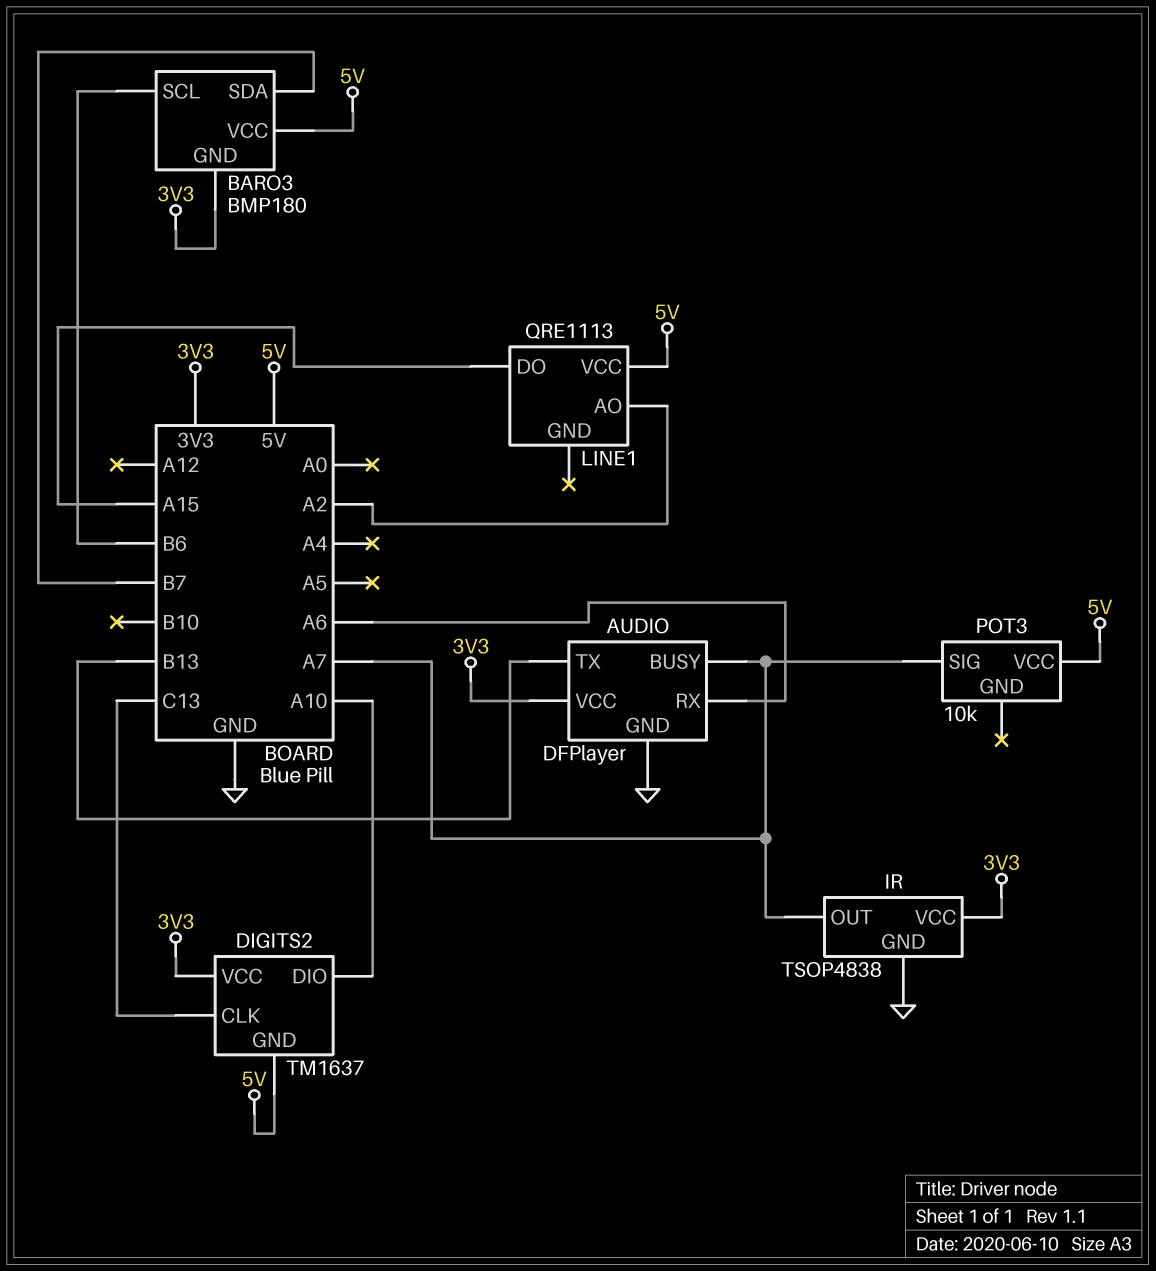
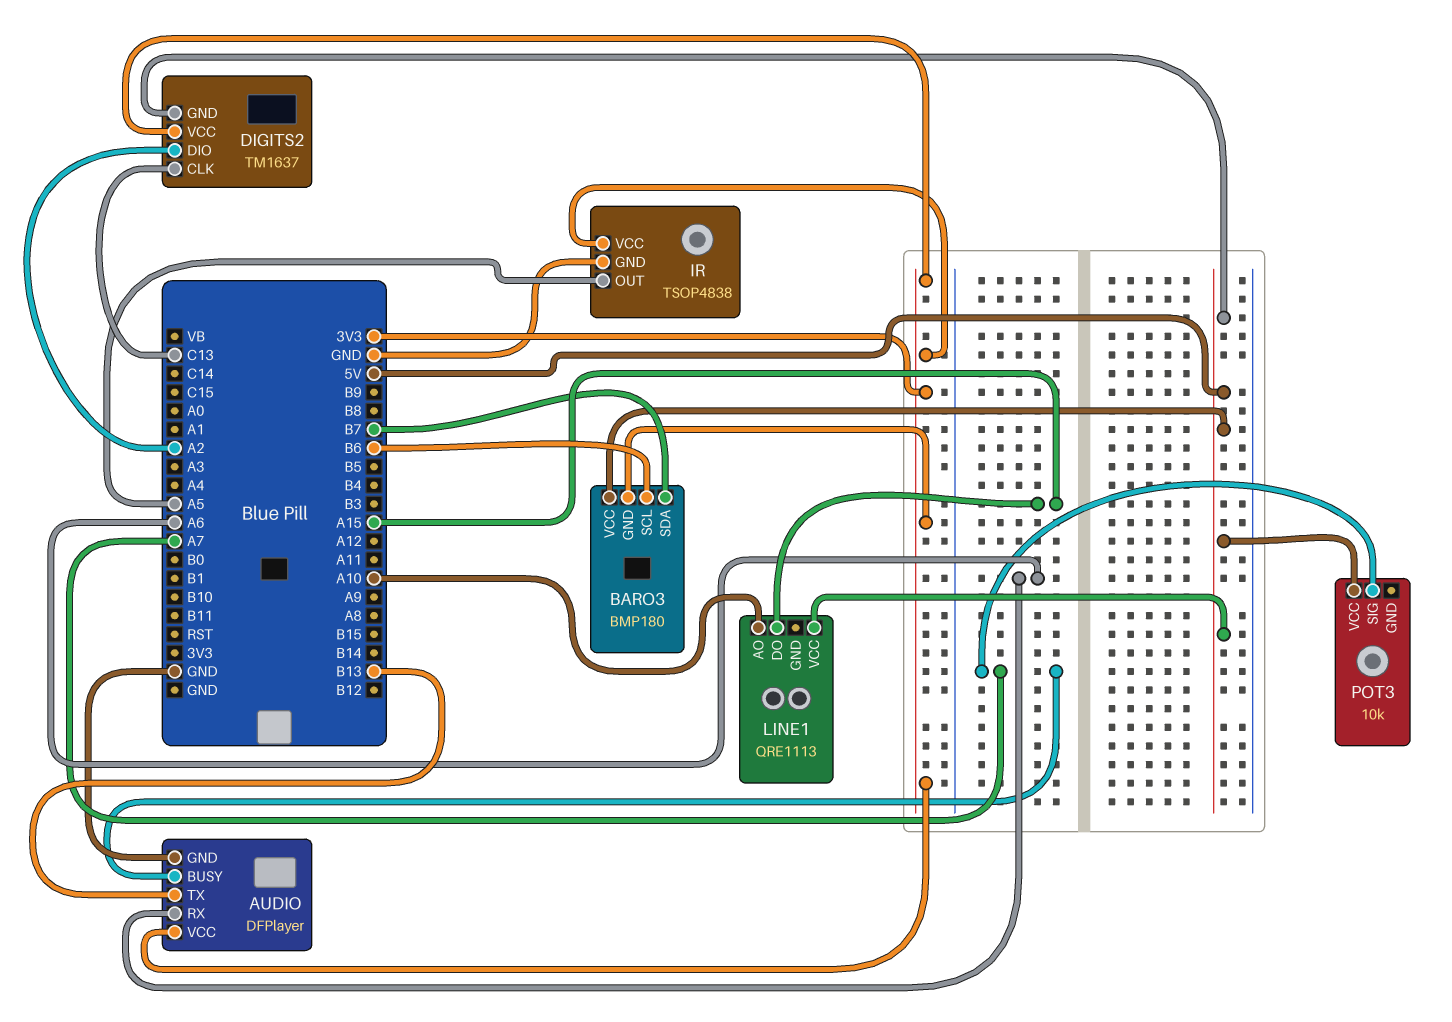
DIGITS2 pin DIO: A10 -> A2
IR pin OUT: A7 -> A5
LINE1 pin AO: A2 -> A10

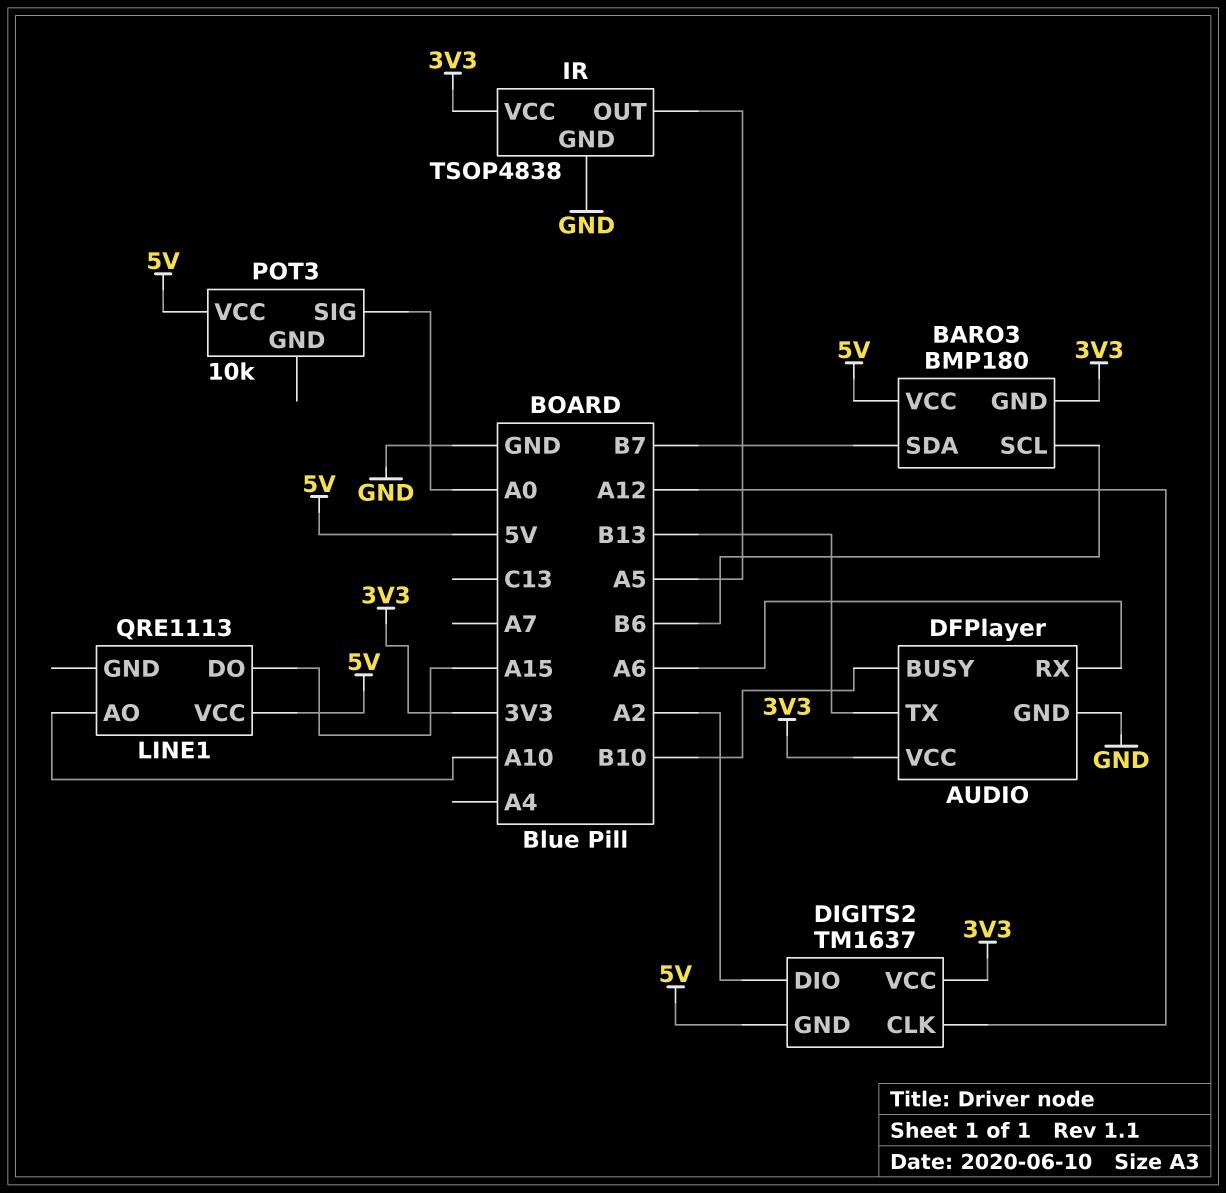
AUDIO pin BUSY: A7 -> B10
DIGITS2 pin CLK: C13 -> A12
POT3 pin SIG: A7 -> A0

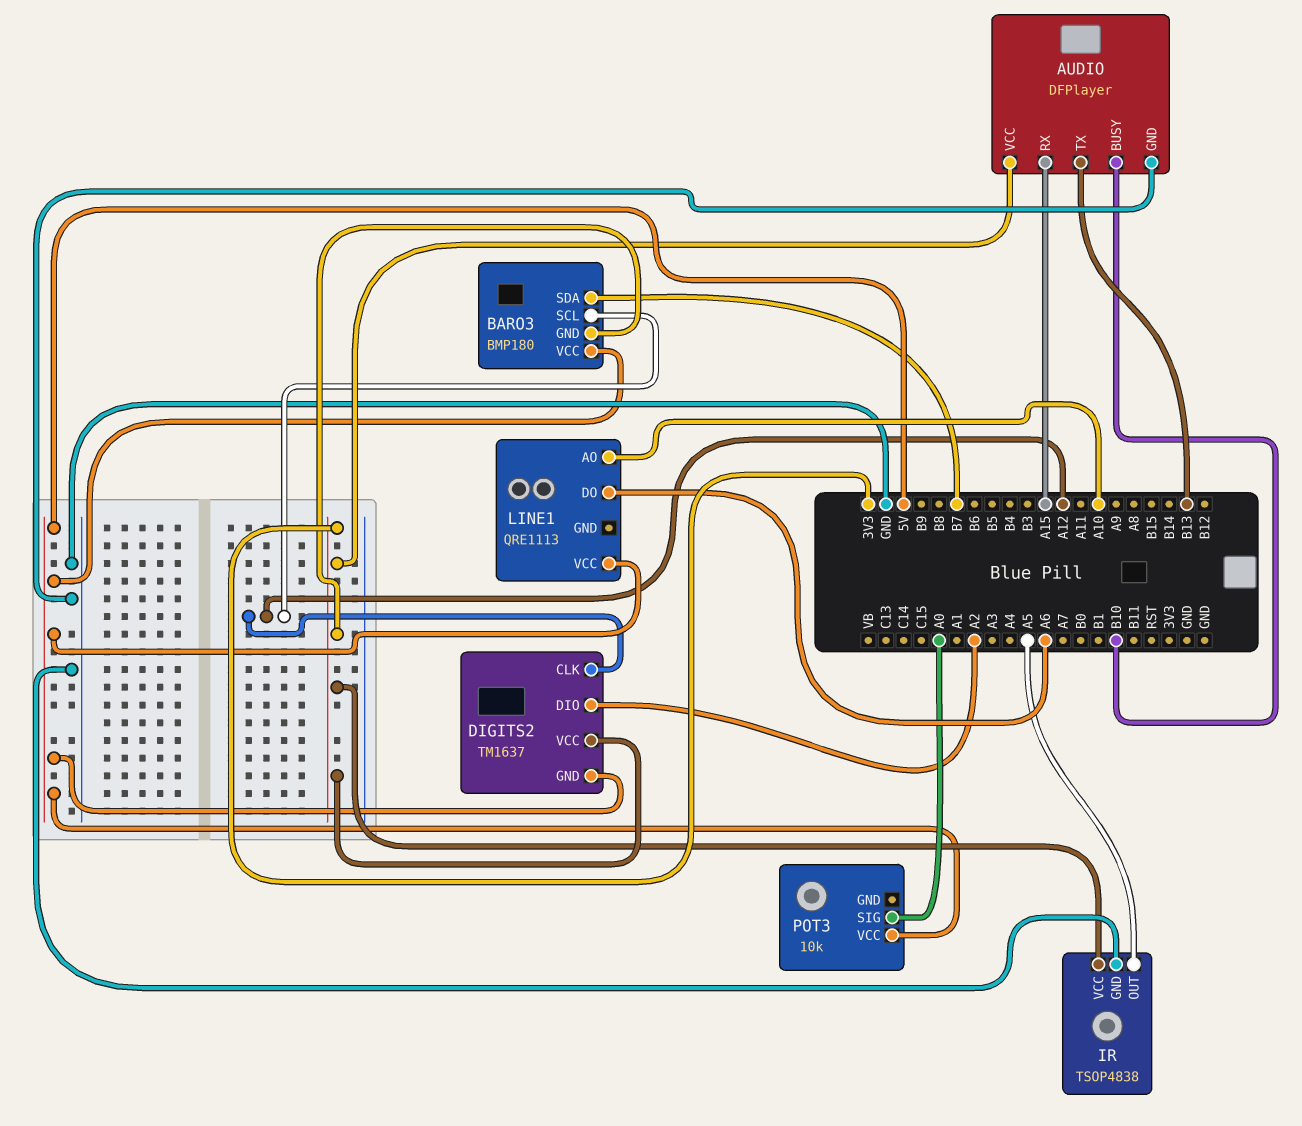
AUDIO pin RX: A6 -> A15
BARO3 pin SCL: B6 -> A12
LINE1 pin DO: A15 -> A6

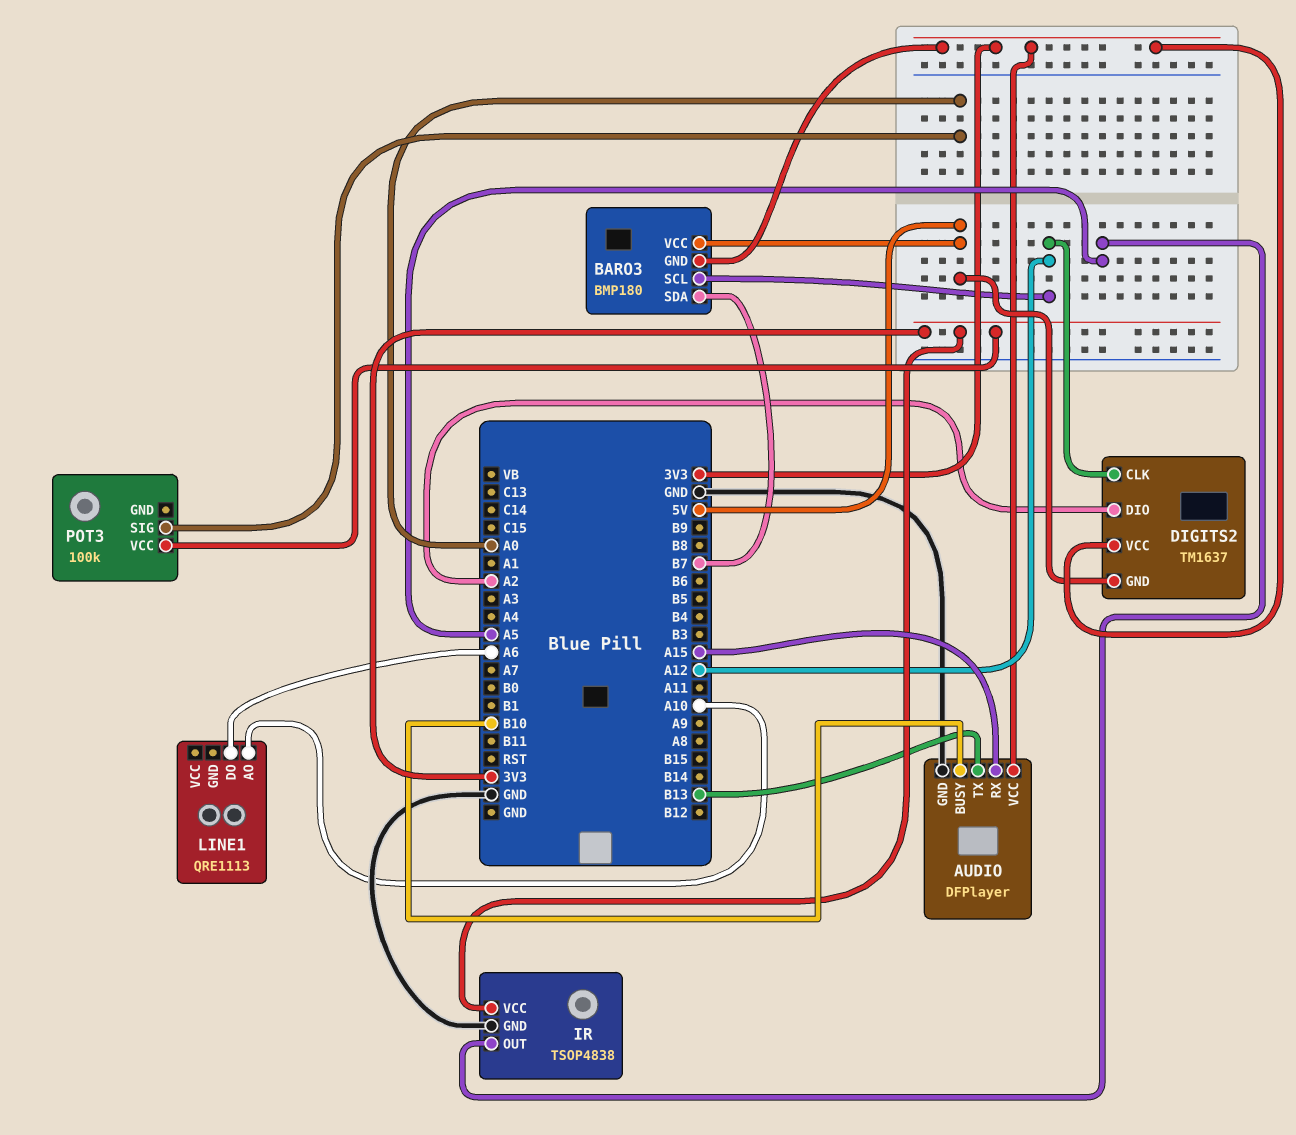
LINE1 pin VCC: 5V -> none
POT3: 10k -> 100k
POT3 pin VCC: 5V -> 3V3

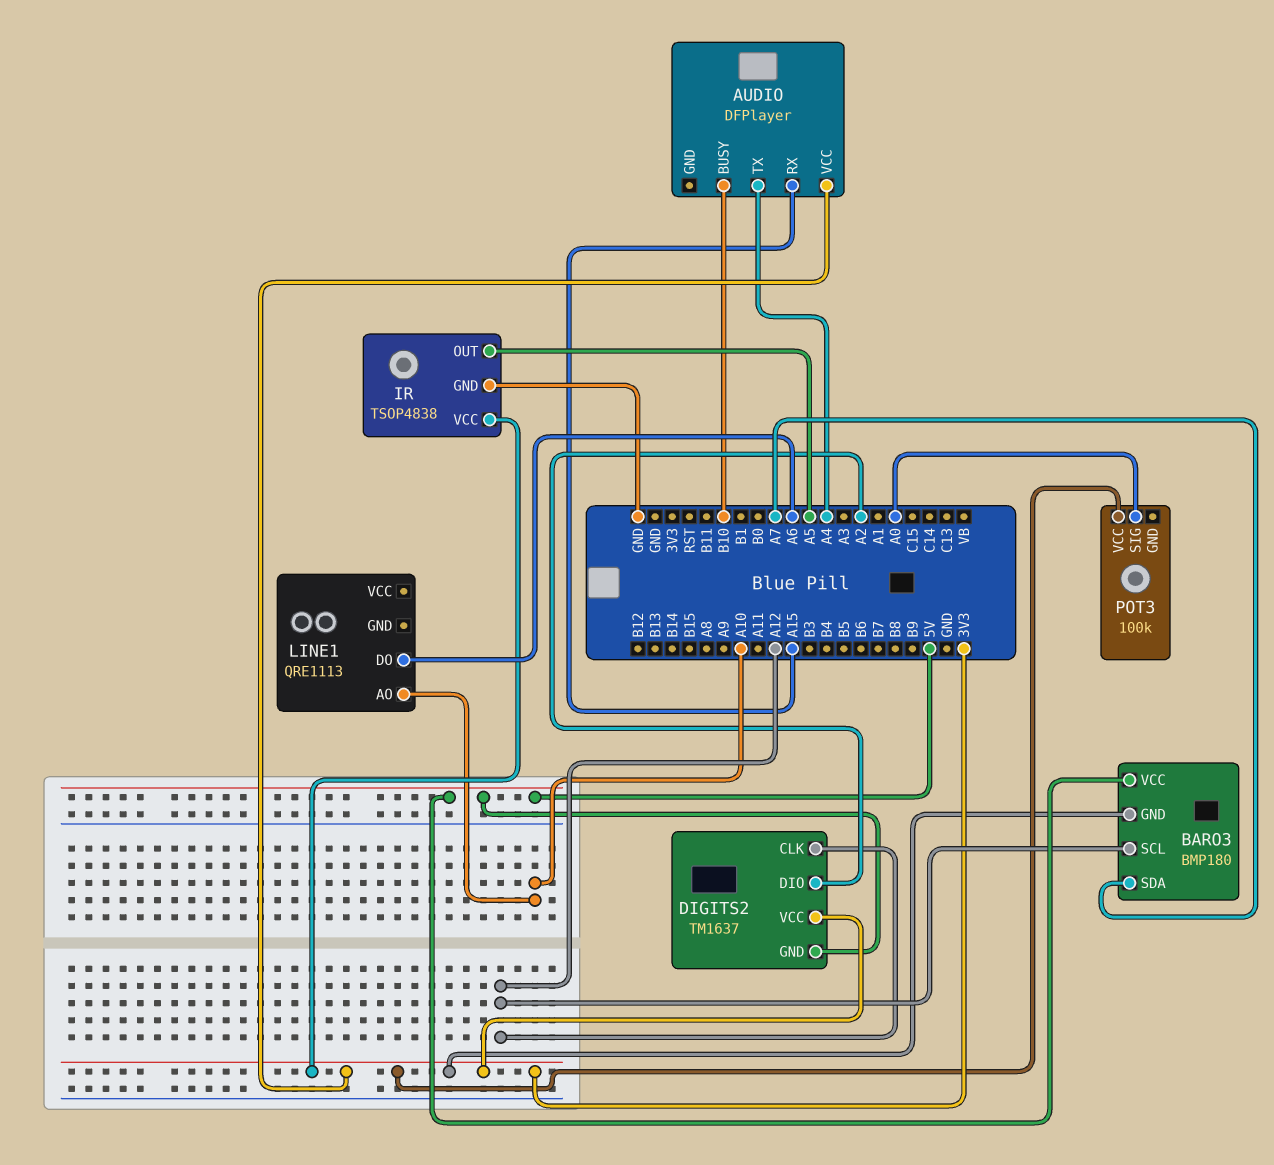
AUDIO pin GND: GND -> none
AUDIO pin TX: B13 -> A4
BARO3 pin SDA: B7 -> A7

